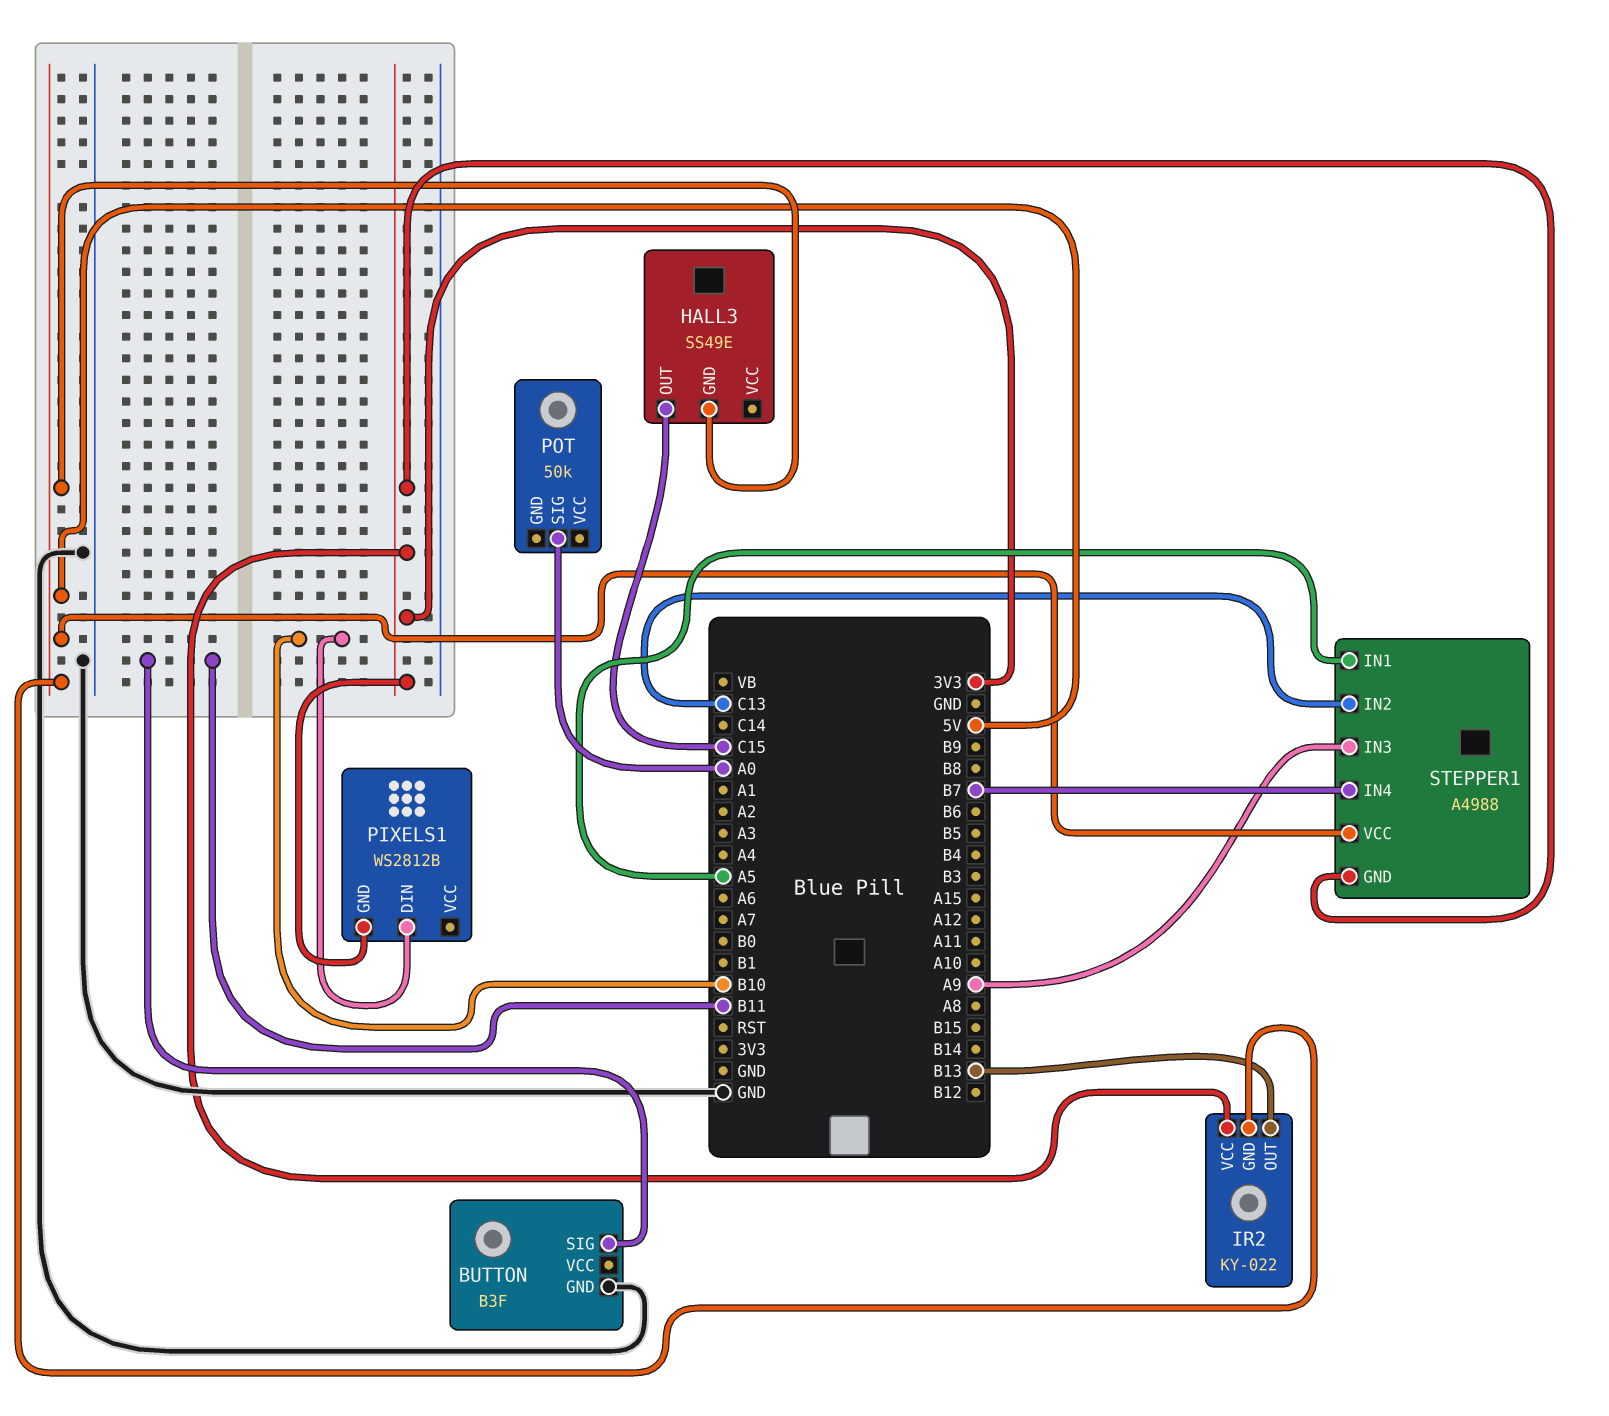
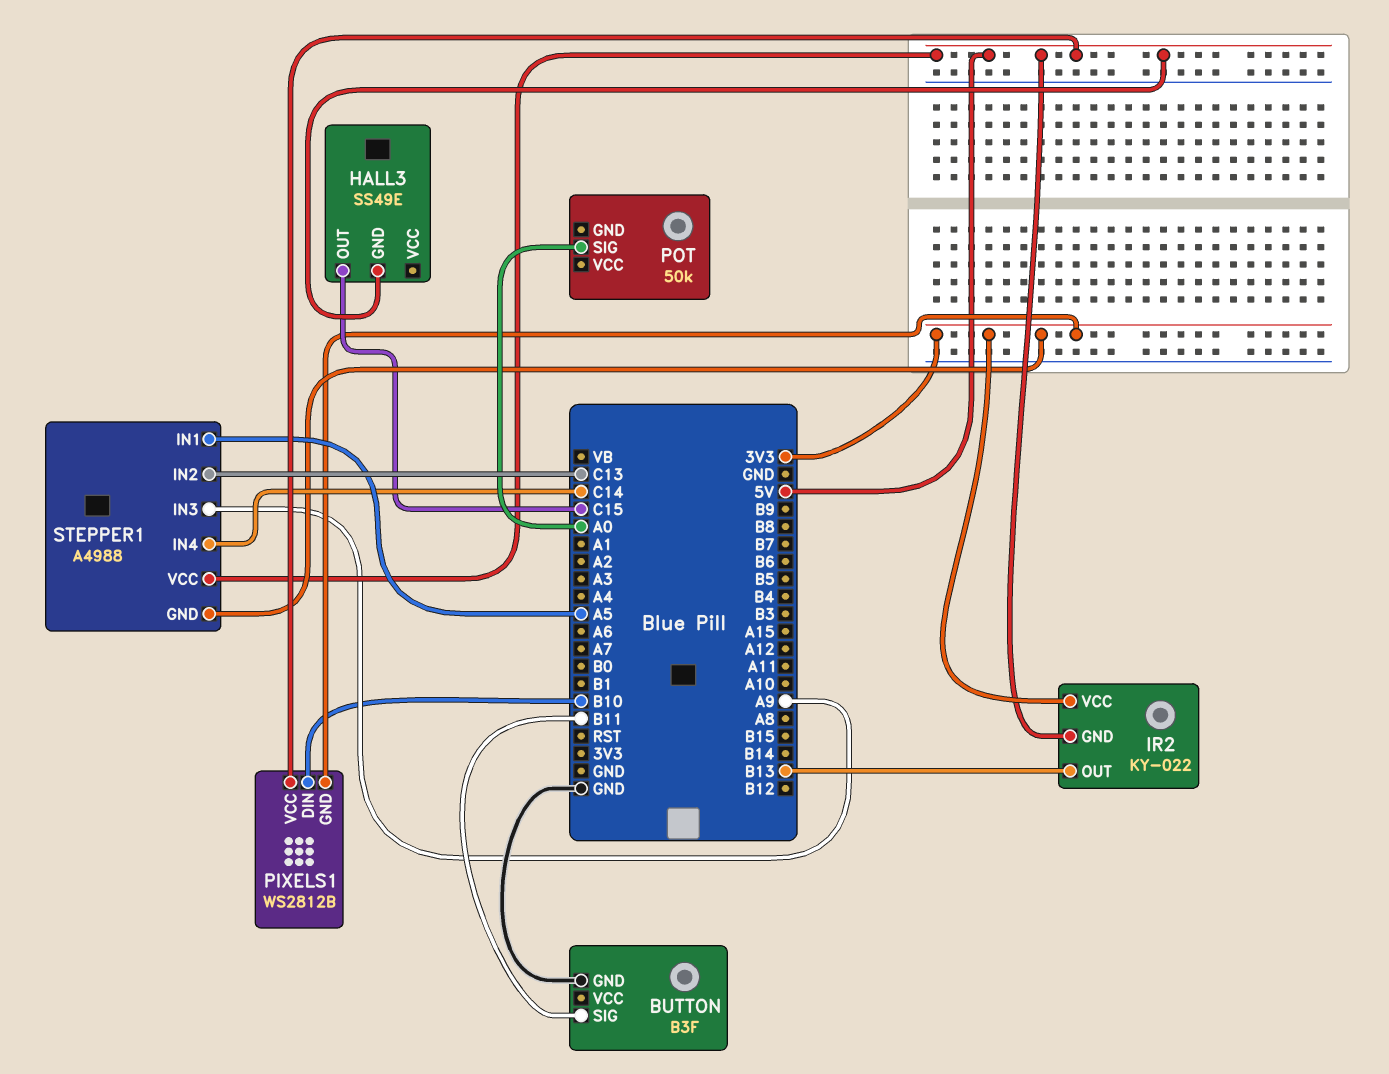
PIXELS1 pin VCC: none -> 5V
STEPPER1 pin IN4: B7 -> C14

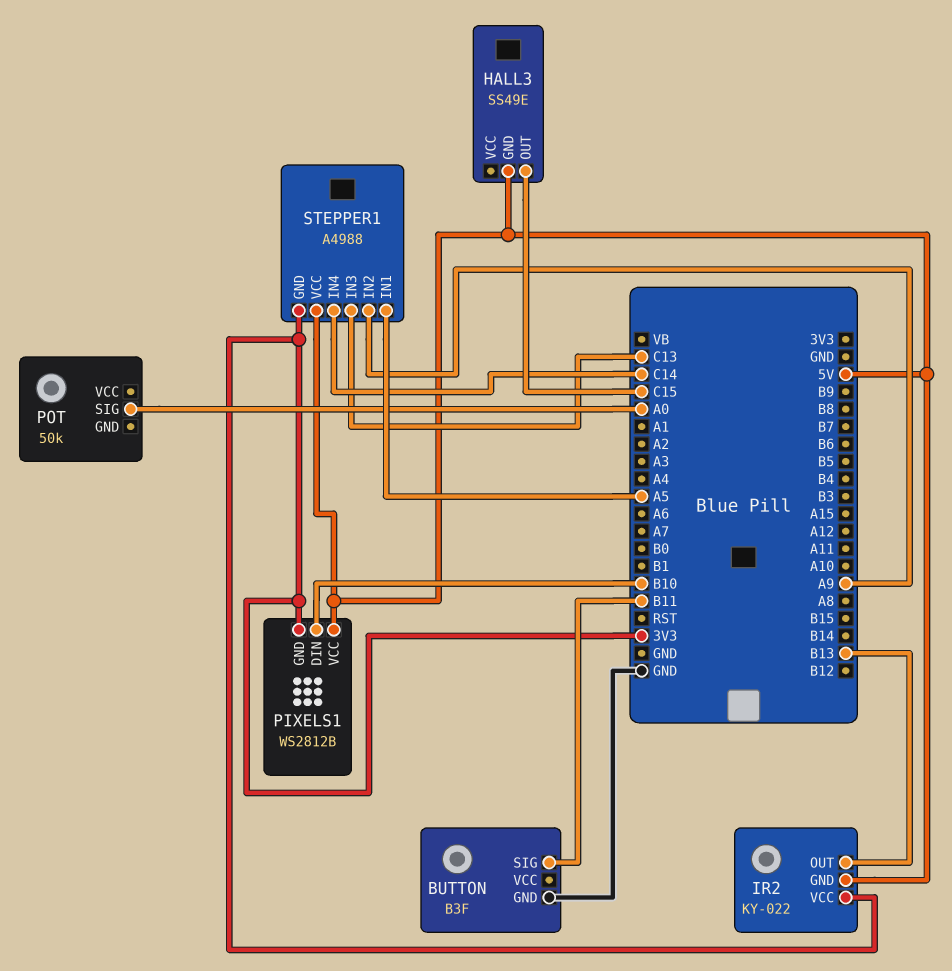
STEPPER1 pin IN2: C13 -> A9
STEPPER1 pin IN3: A9 -> C13

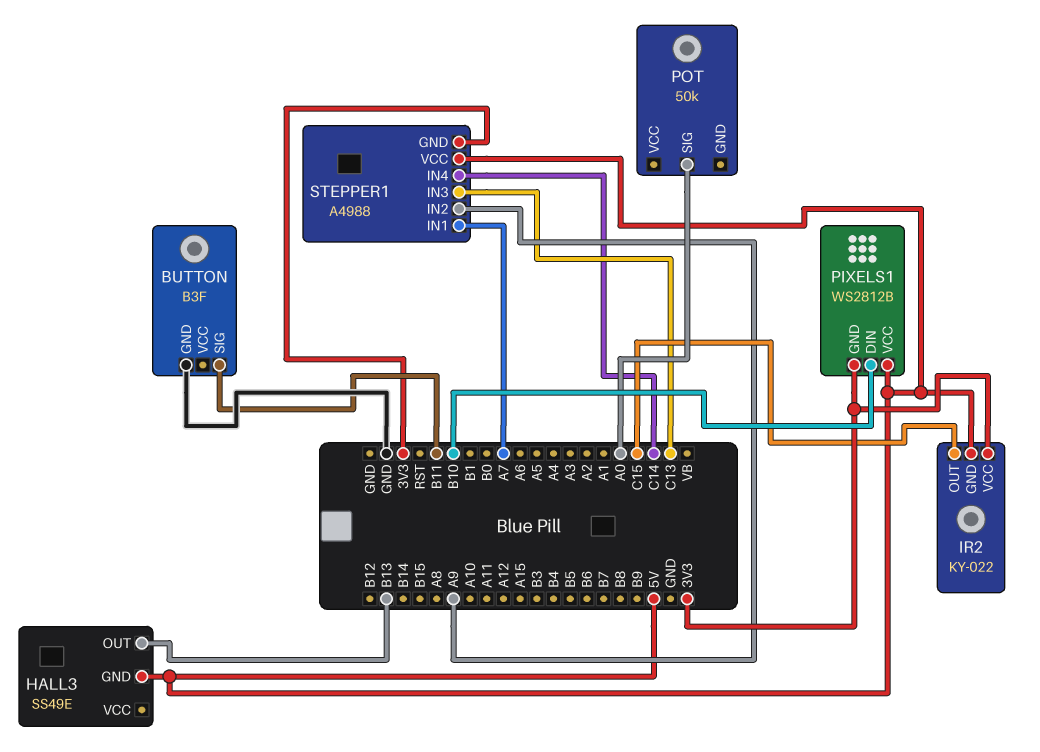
HALL3 pin OUT: C15 -> B13
IR2 pin OUT: B13 -> C15
STEPPER1 pin IN1: A5 -> A7

